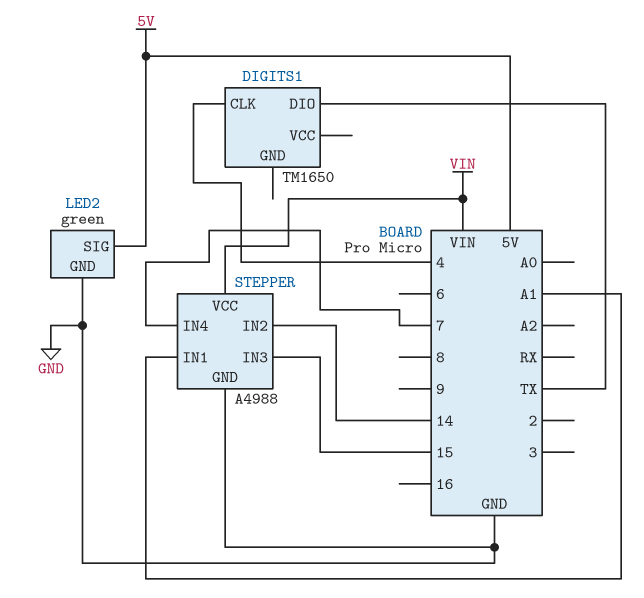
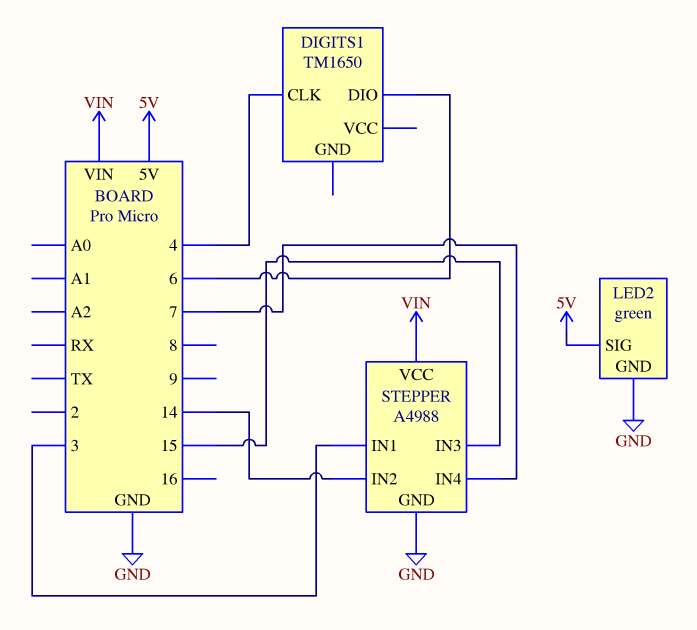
DIGITS1 pin DIO: TX -> 6
STEPPER pin IN1: A1 -> 3

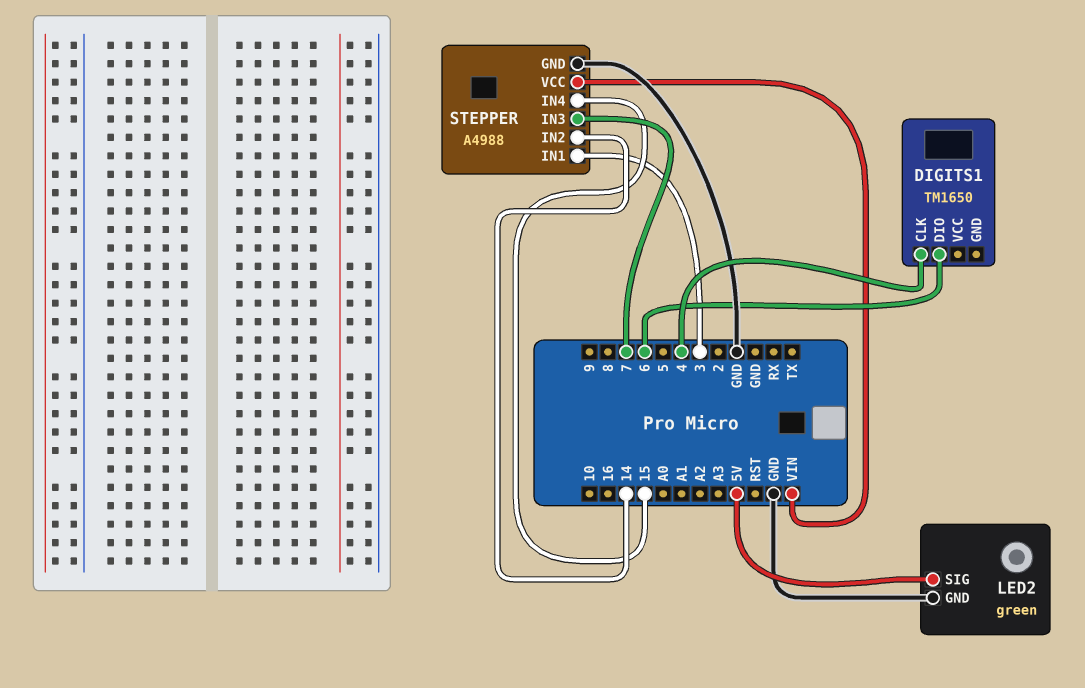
STEPPER pin IN3: 15 -> 7
STEPPER pin IN4: 7 -> 15

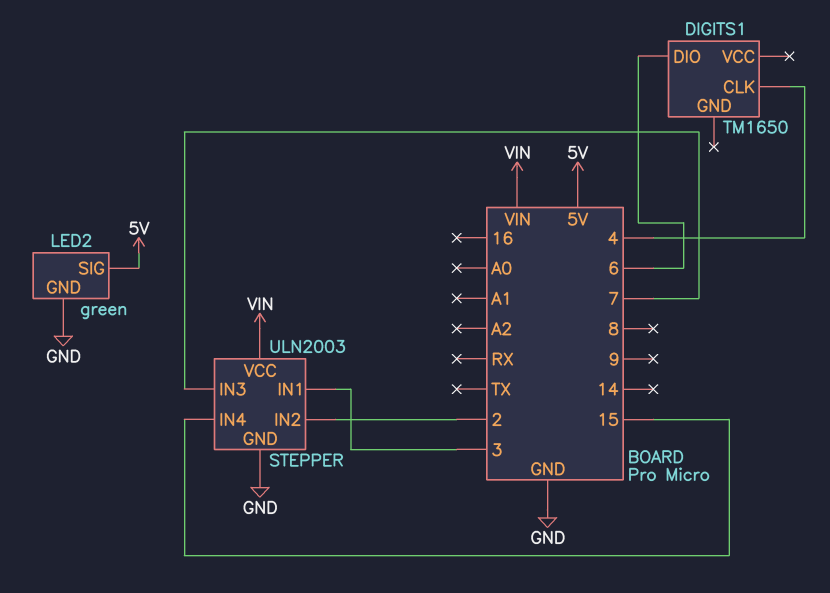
STEPPER: A4988 -> ULN2003
STEPPER pin IN2: 14 -> 2

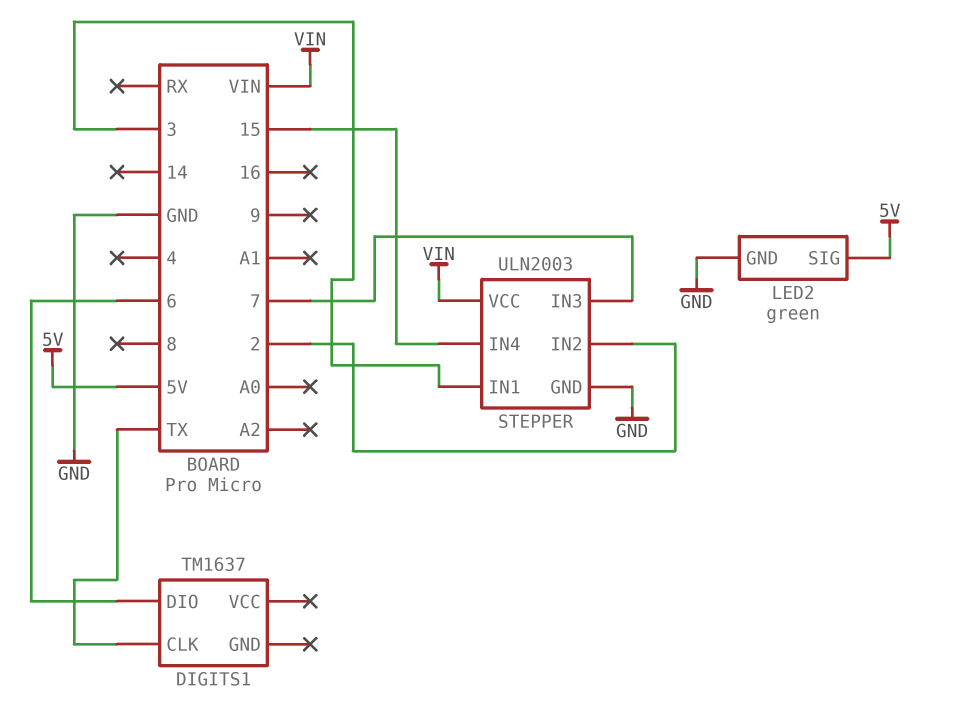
DIGITS1: TM1650 -> TM1637
DIGITS1 pin CLK: 4 -> TX

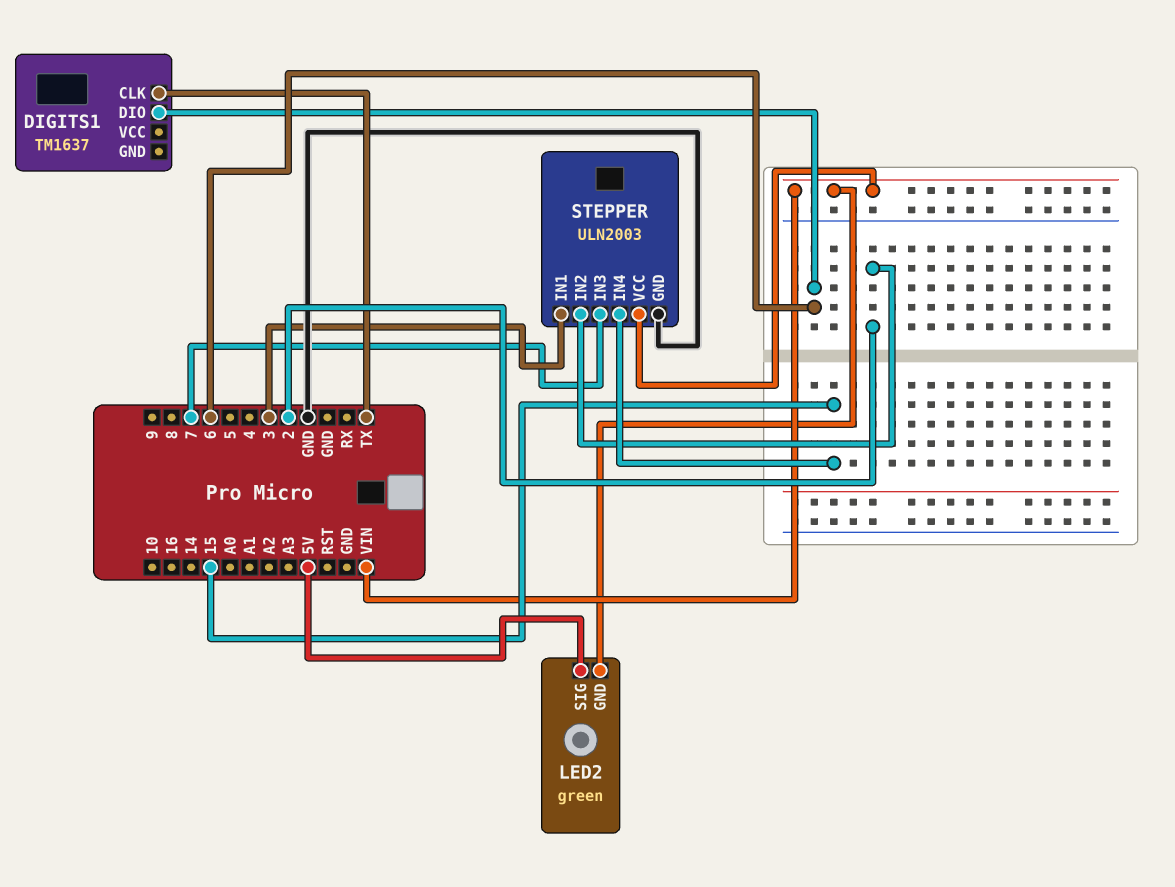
LED2 pin GND: GND -> VIN

